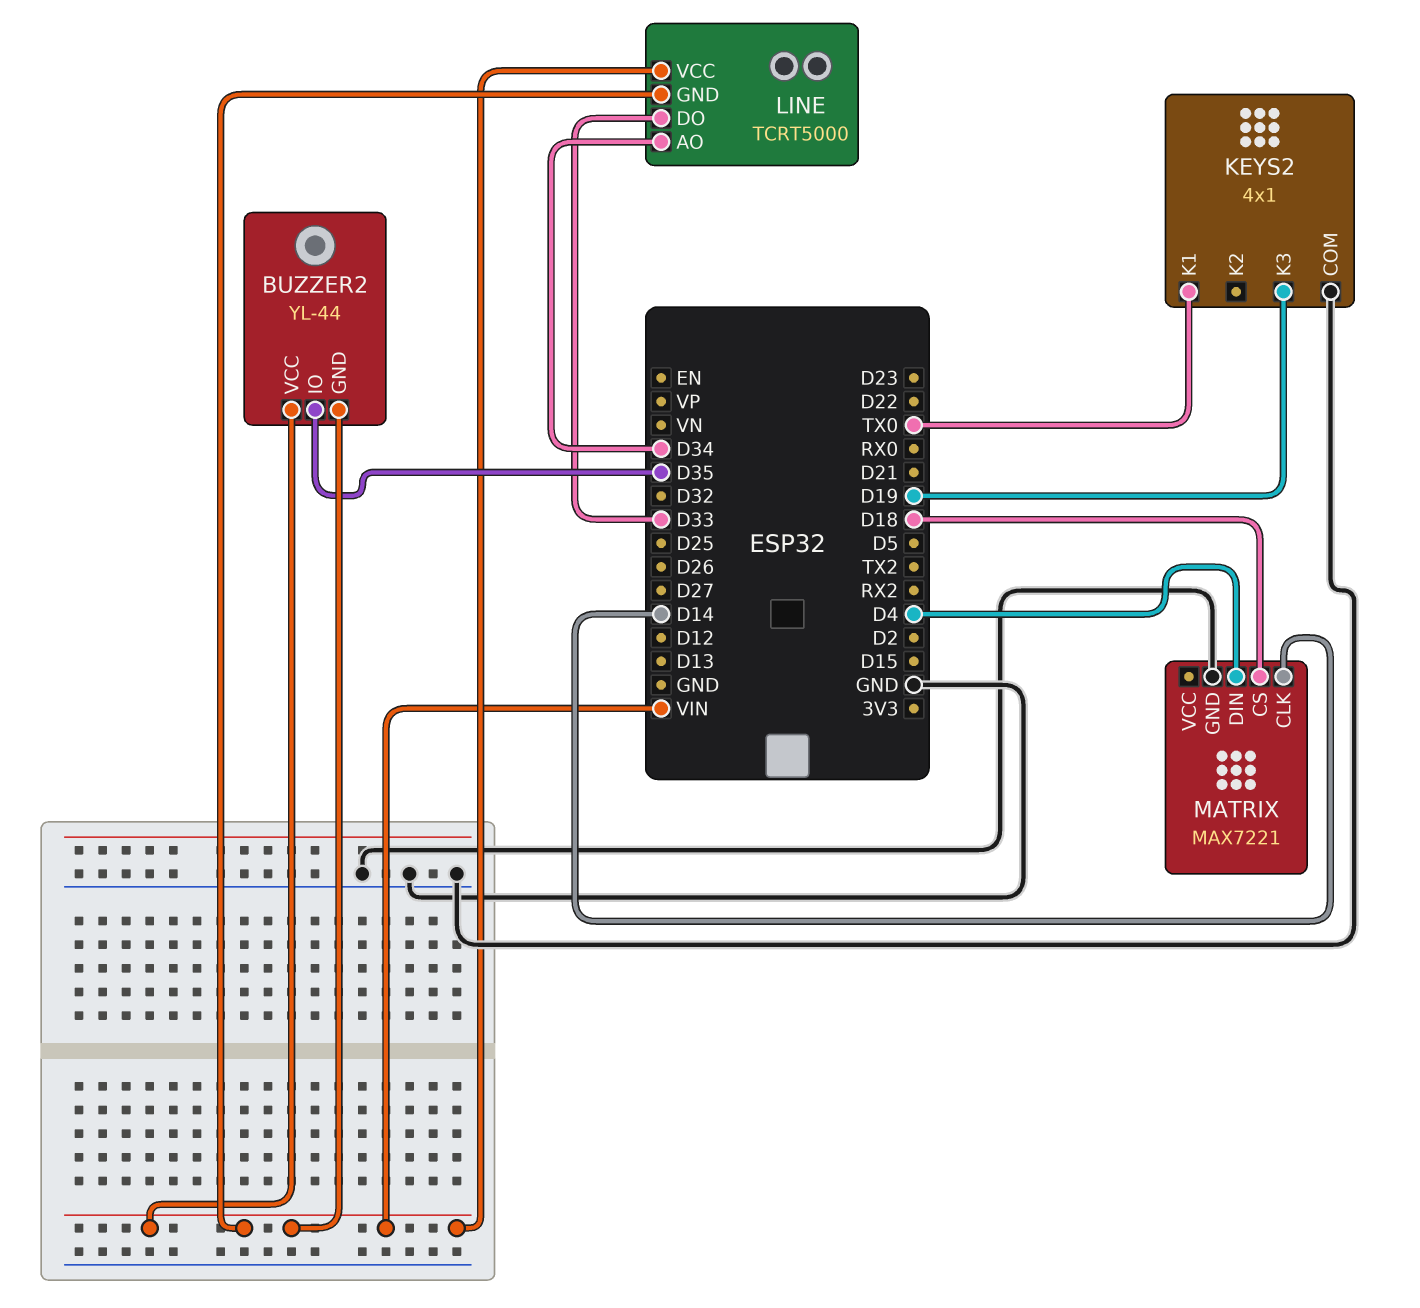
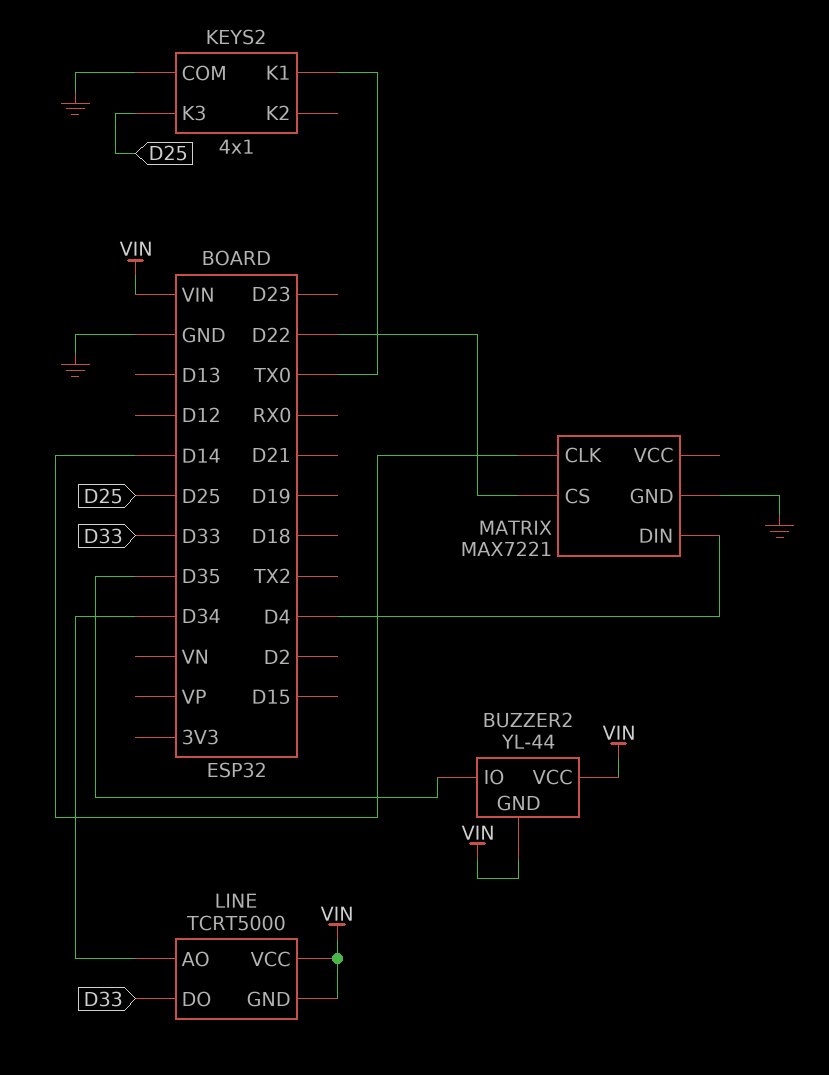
KEYS2 pin K3: D19 -> D25
MATRIX pin CS: D18 -> D22

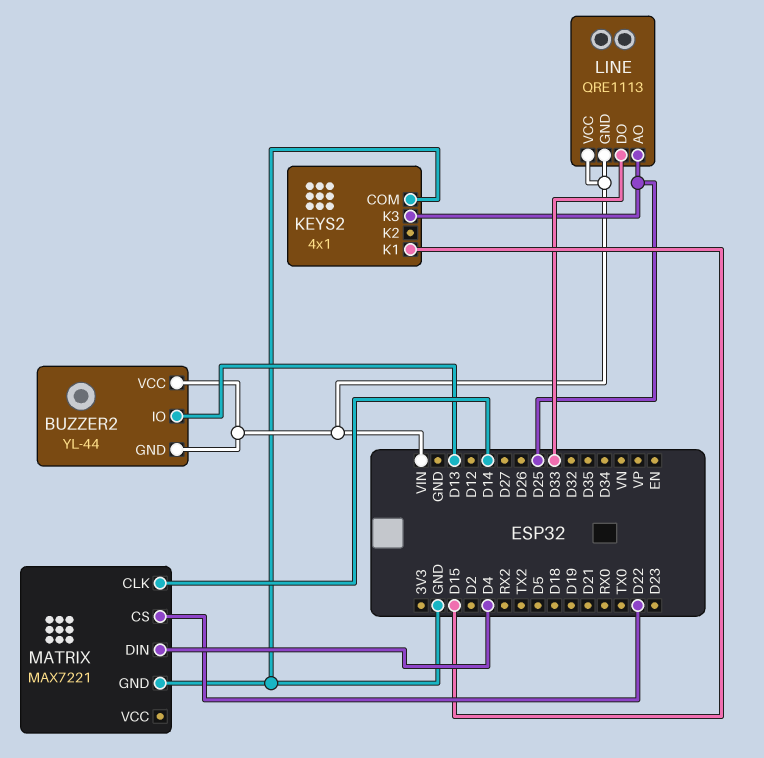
BUZZER2 pin IO: D35 -> D13
KEYS2 pin K1: TX0 -> D15
LINE: TCRT5000 -> QRE1113
LINE pin AO: D34 -> D25

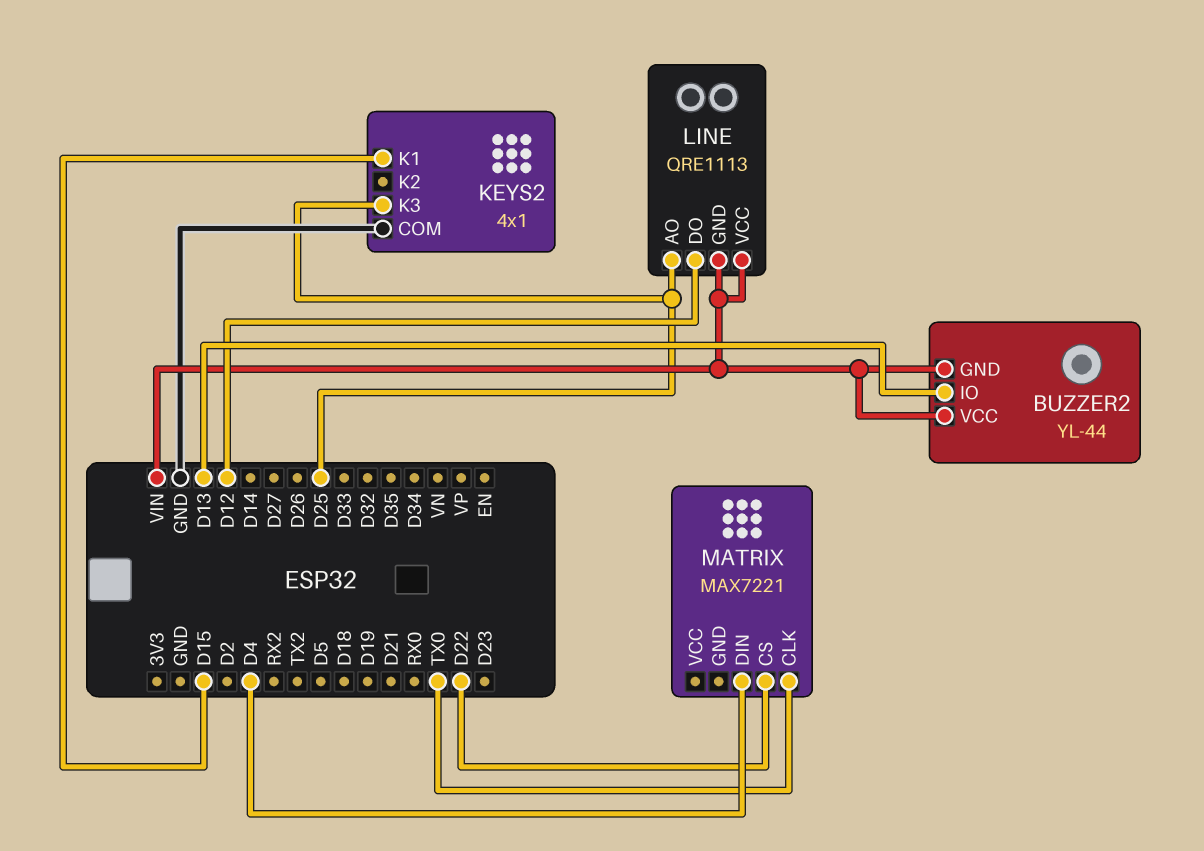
LINE pin DO: D33 -> D12
MATRIX pin CLK: D14 -> TX0
MATRIX pin GND: GND -> none

